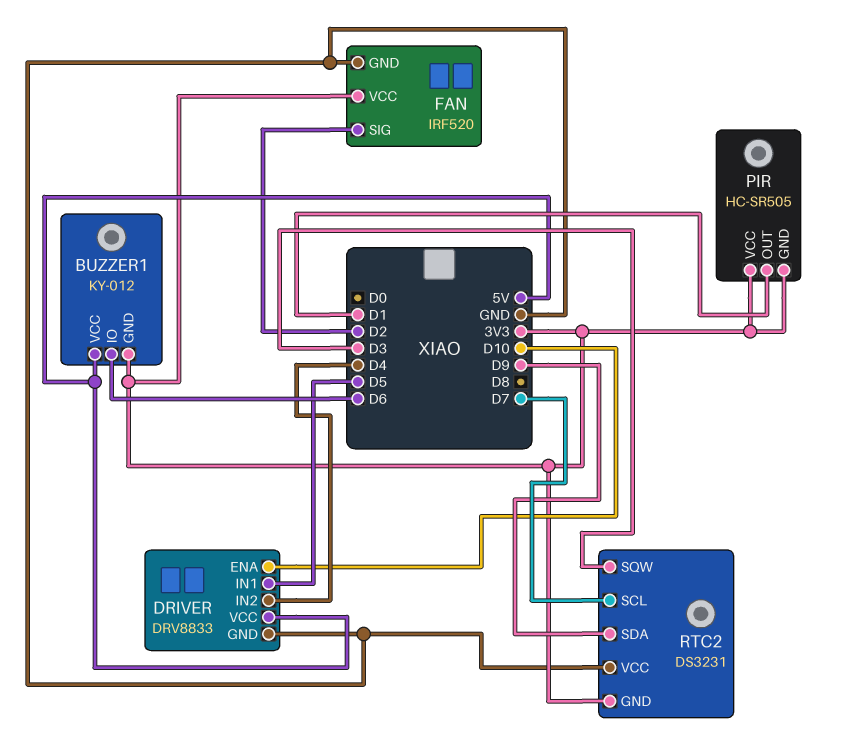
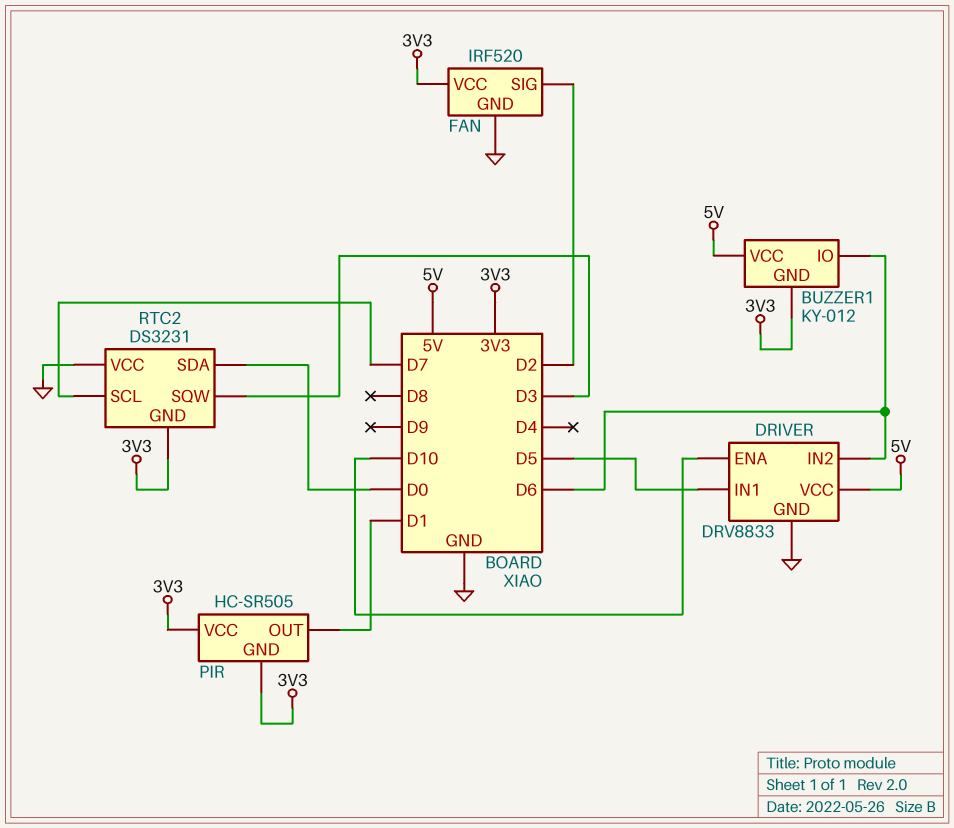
DRIVER pin IN2: D4 -> D6
RTC2 pin SDA: D9 -> D0

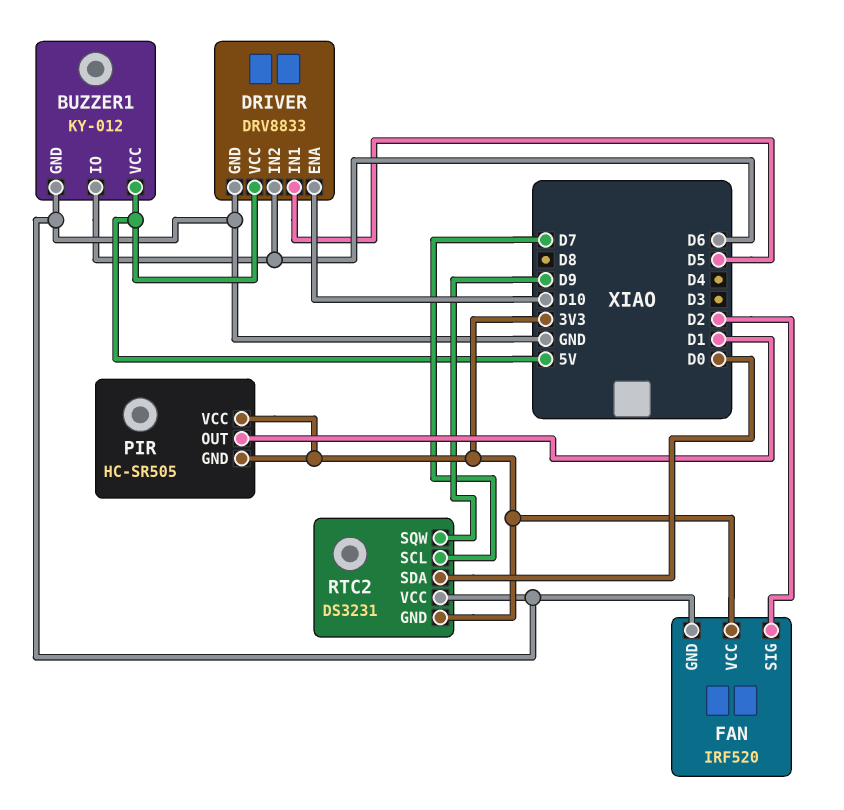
BUZZER1 pin GND: 3V3 -> GND
RTC2 pin SQW: D3 -> D9

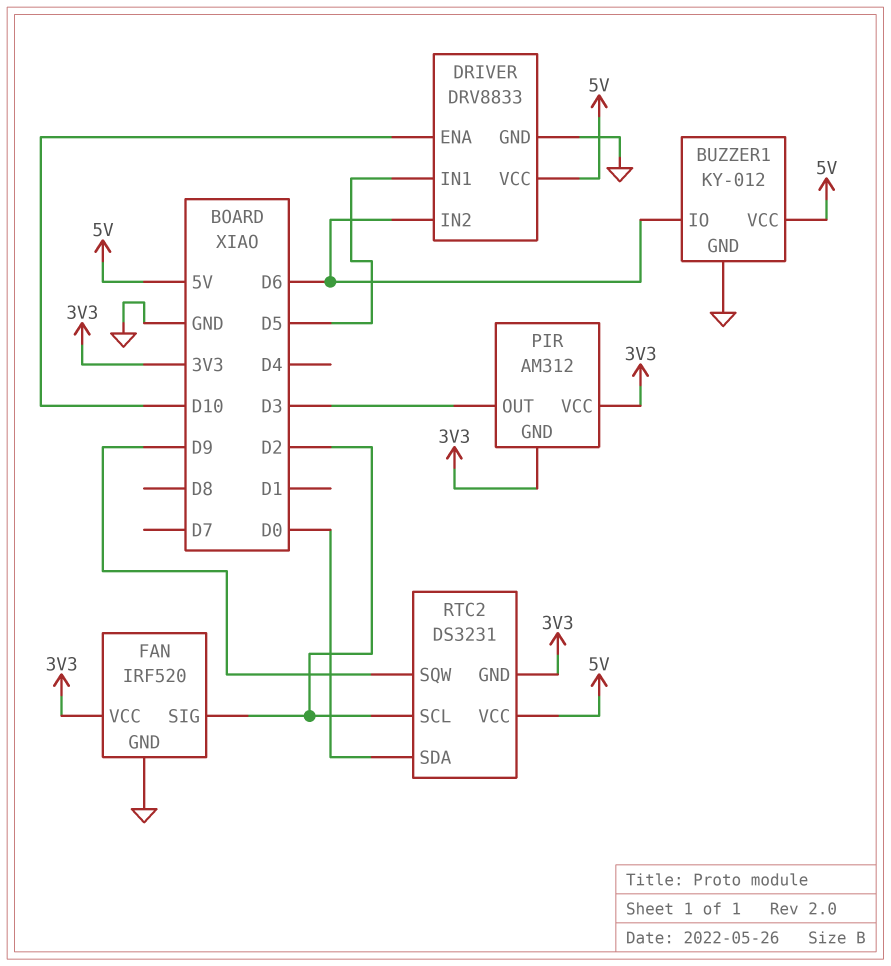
PIR: HC-SR505 -> AM312
PIR pin OUT: D1 -> D3
RTC2 pin SCL: D7 -> D2
RTC2 pin VCC: GND -> 5V

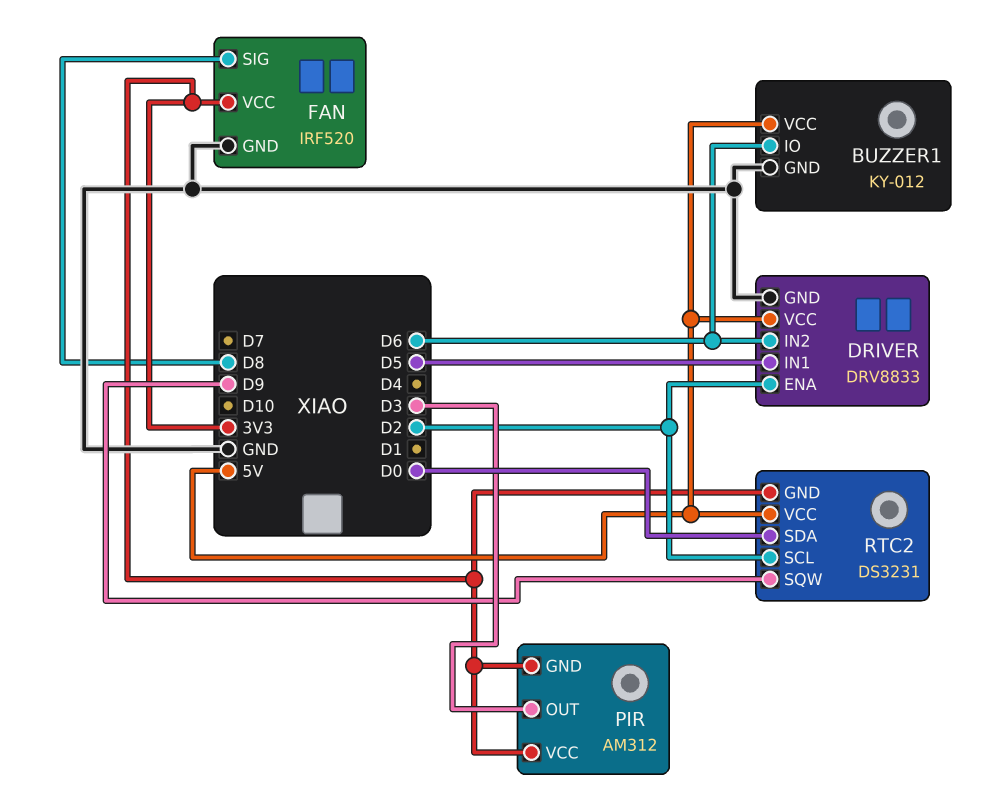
DRIVER pin ENA: D10 -> D2
FAN pin SIG: D2 -> D8

